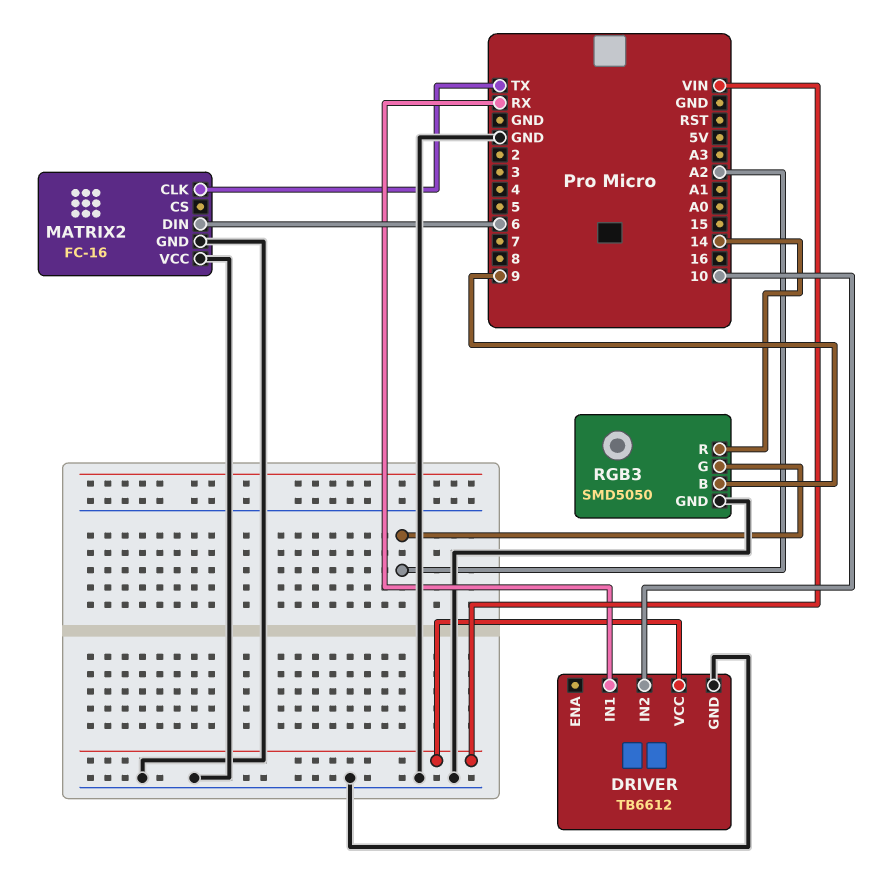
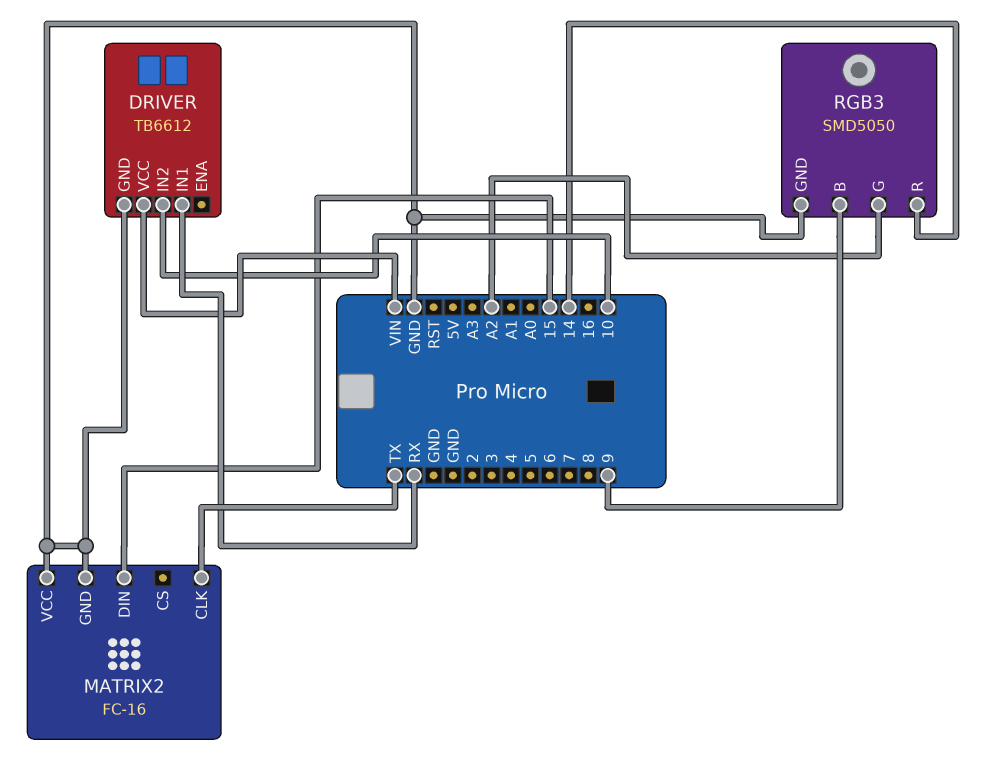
MATRIX2 pin DIN: 6 -> 15

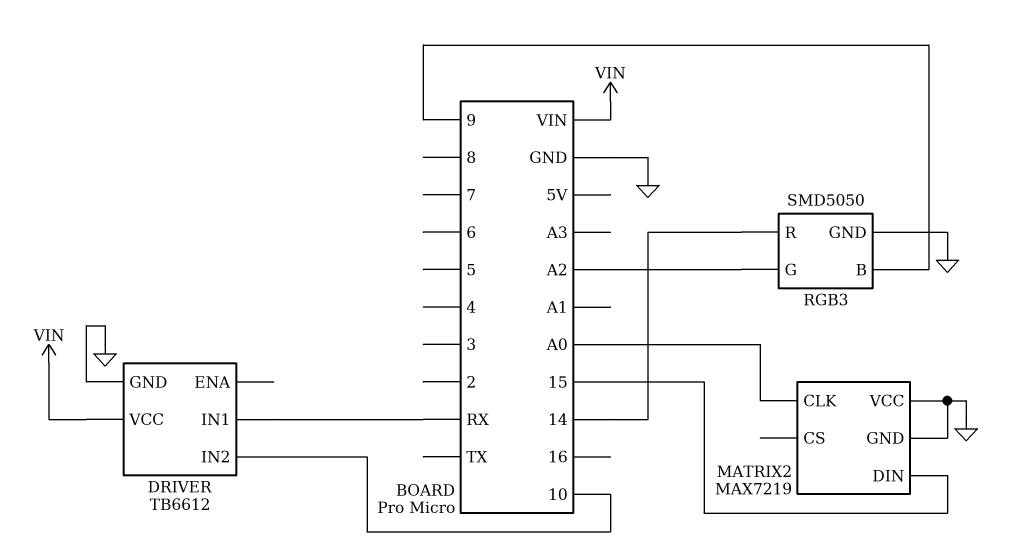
MATRIX2: FC-16 -> MAX7219
MATRIX2 pin CLK: TX -> A0

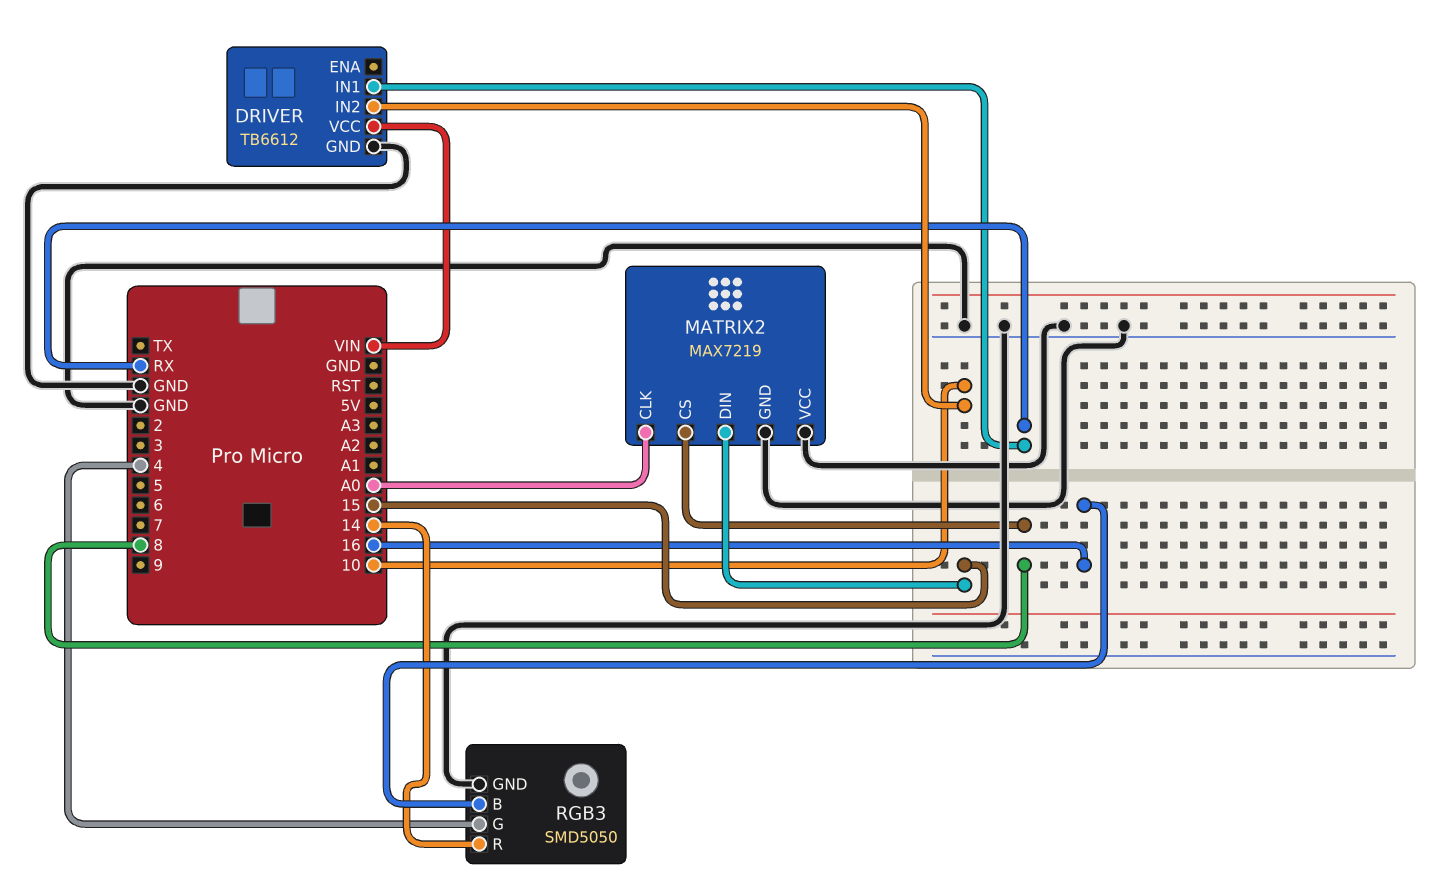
MATRIX2 pin CS: none -> 8
RGB3 pin B: 9 -> 16
RGB3 pin G: A2 -> 4

